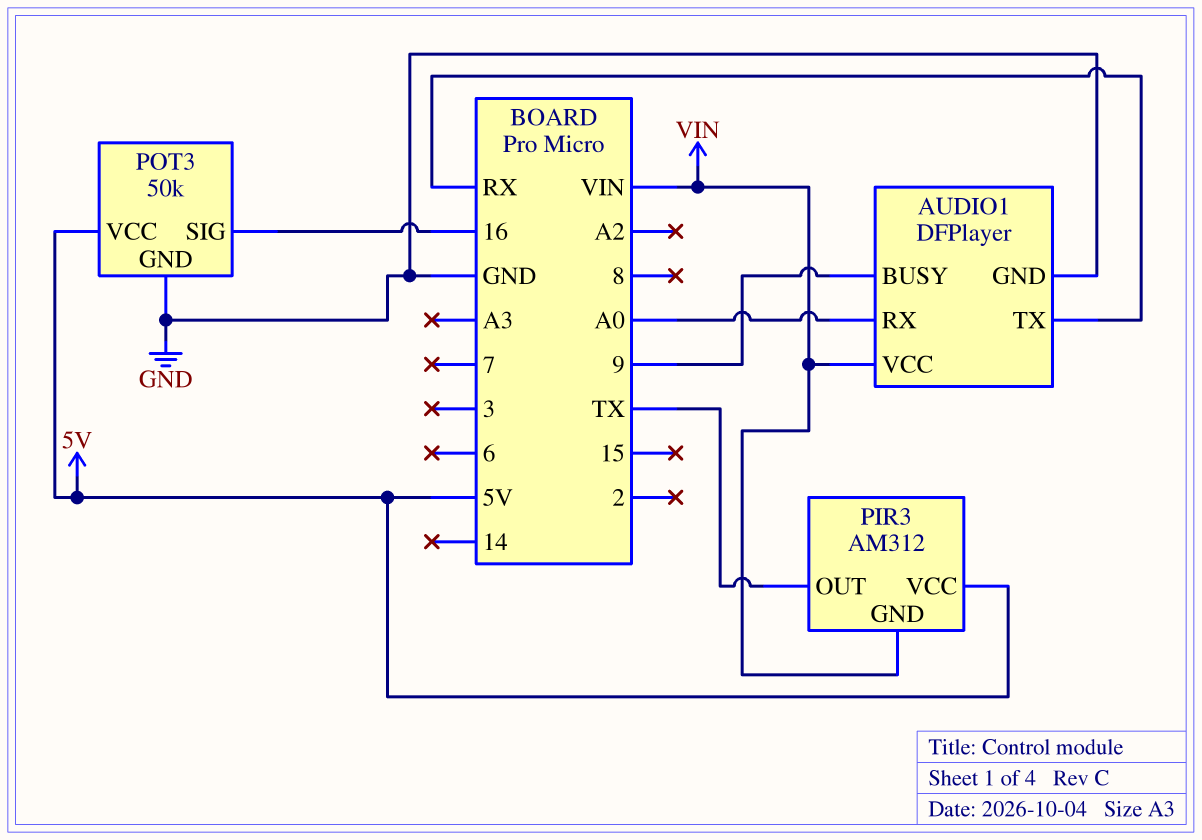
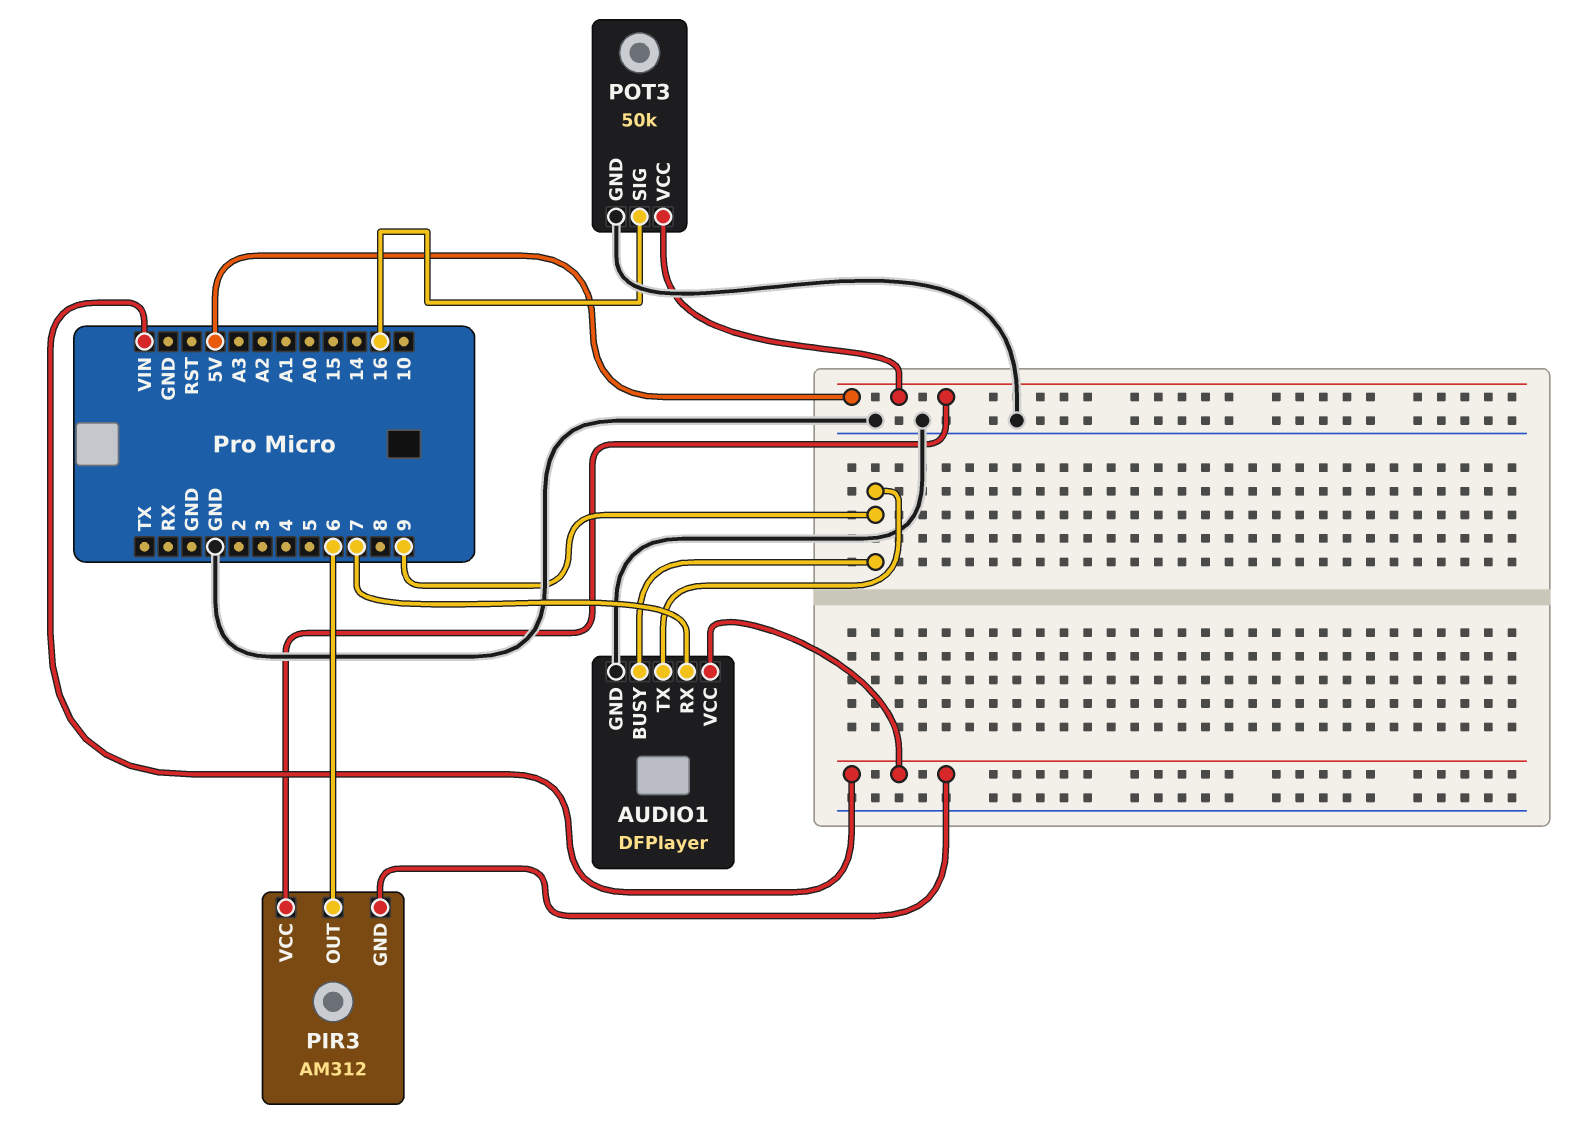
AUDIO1 pin RX: A0 -> 7
AUDIO1 pin TX: RX -> 9
PIR3 pin OUT: TX -> 6

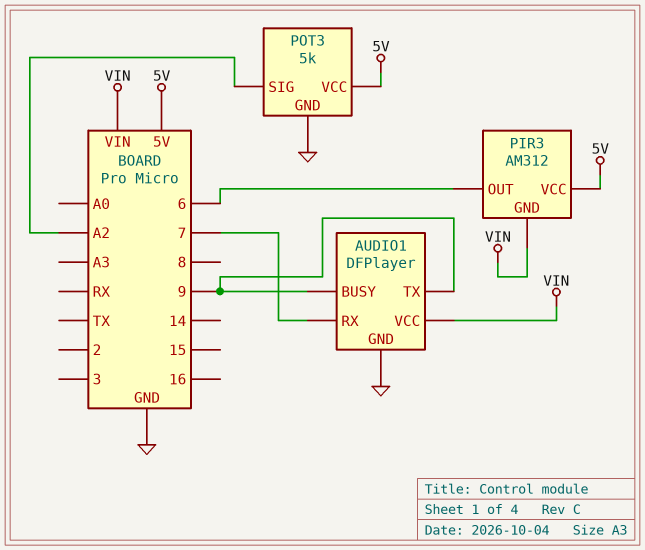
POT3: 50k -> 5k
POT3 pin SIG: 16 -> A2

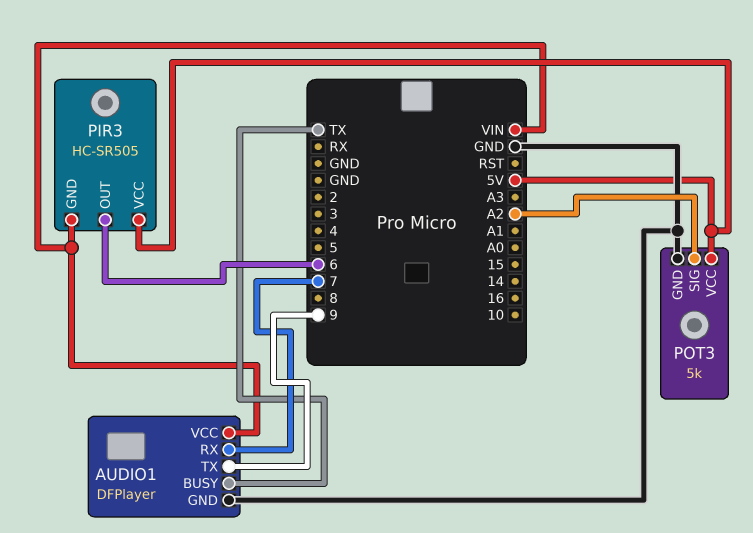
AUDIO1 pin BUSY: 9 -> TX
PIR3: AM312 -> HC-SR505

